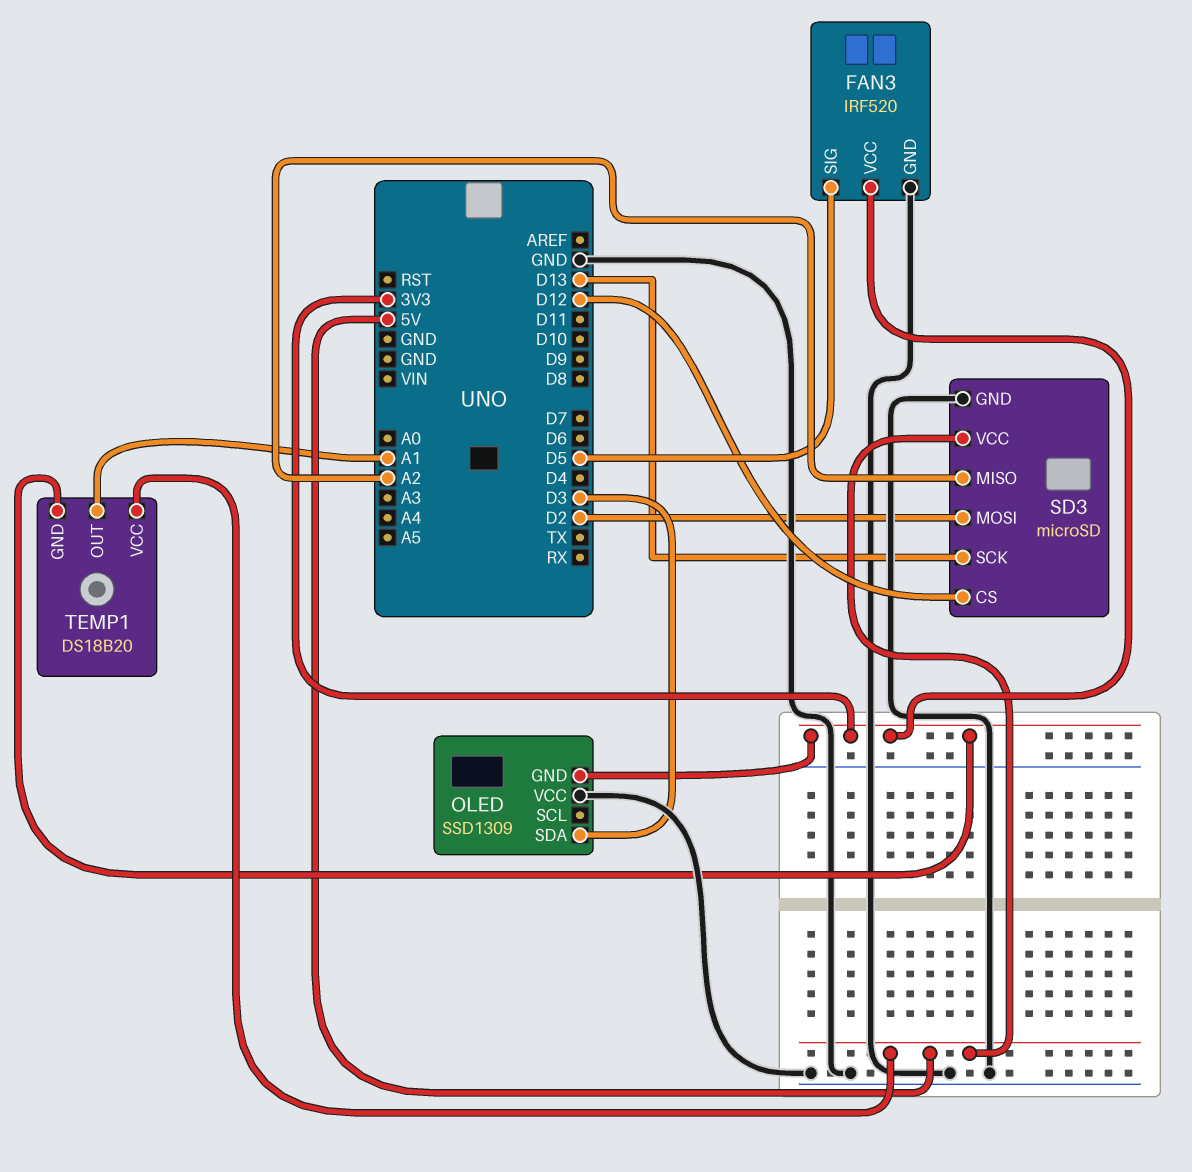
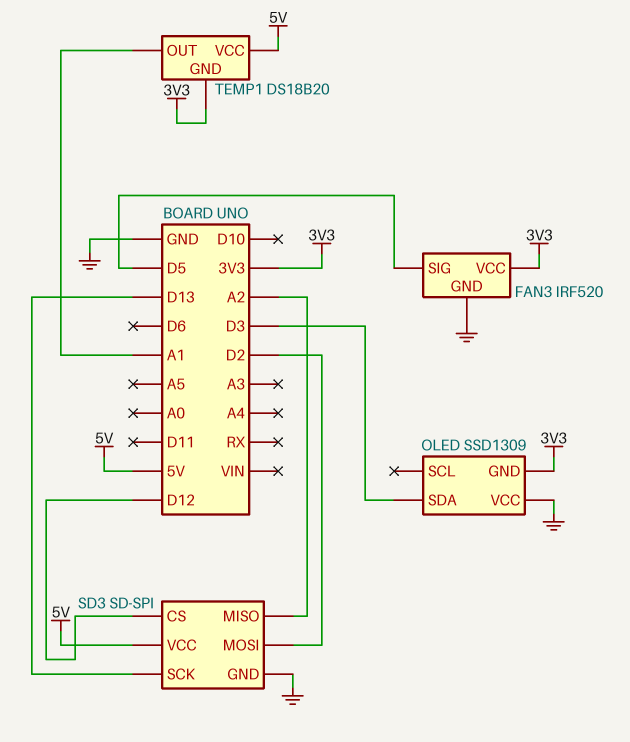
SD3: microSD -> SD-SPI

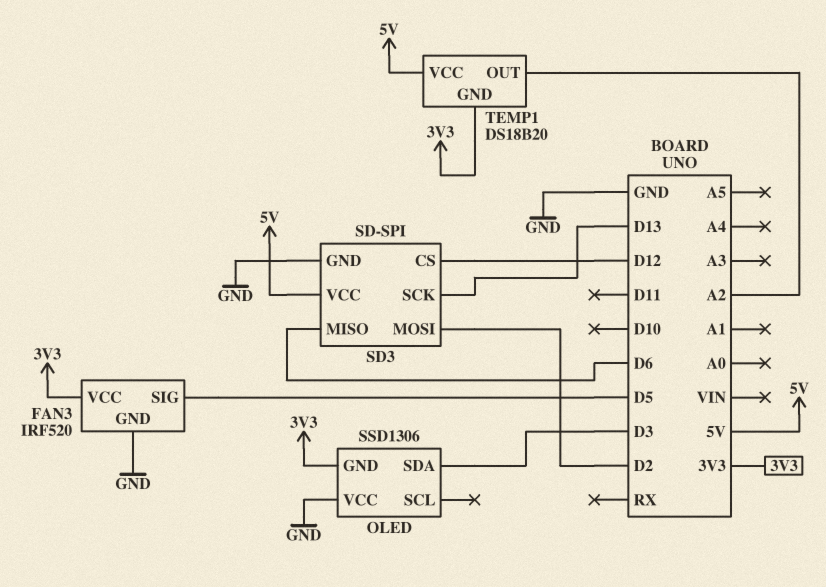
OLED: SSD1309 -> SSD1306
SD3 pin MISO: A2 -> D6
TEMP1 pin OUT: A1 -> A2

